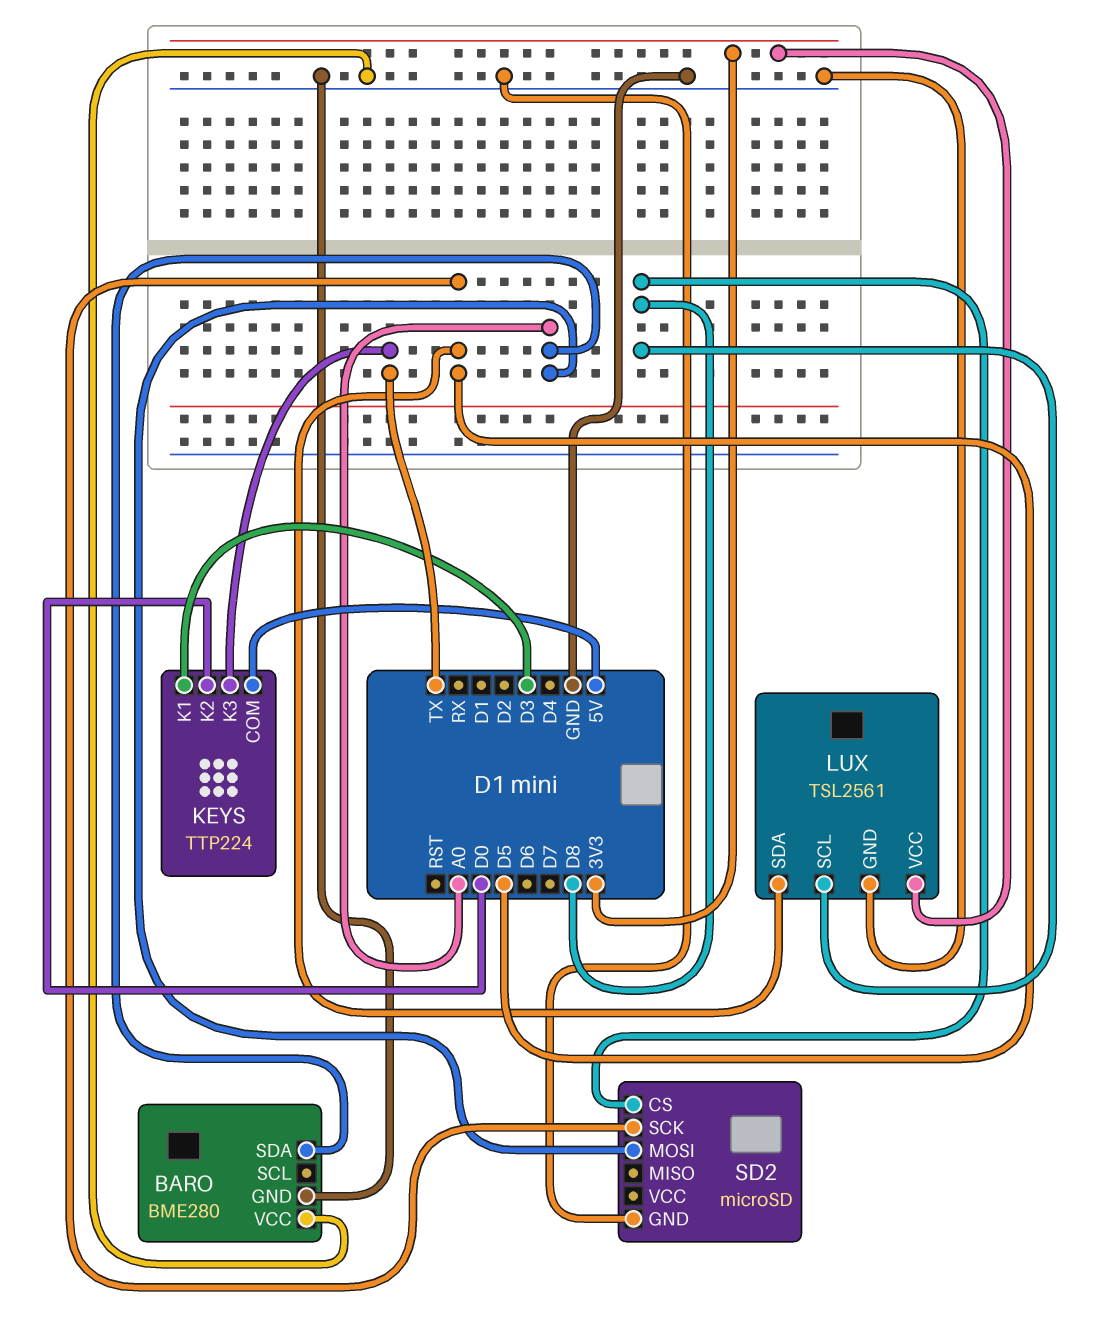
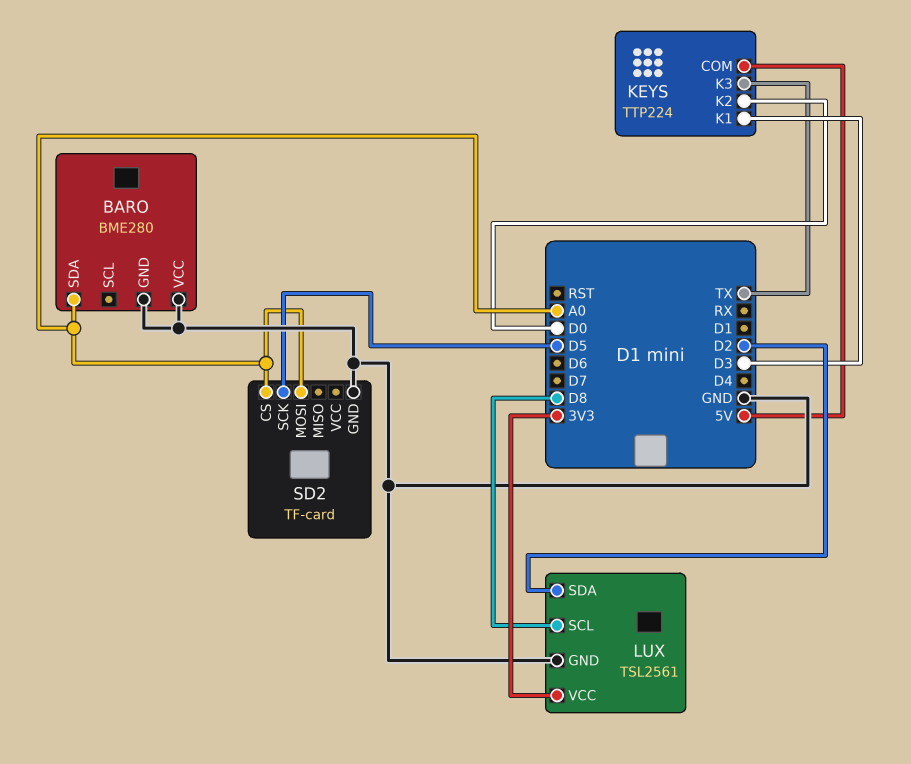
LUX pin SDA: D5 -> D2
SD2: microSD -> TF-card
SD2 pin CS: D8 -> A0

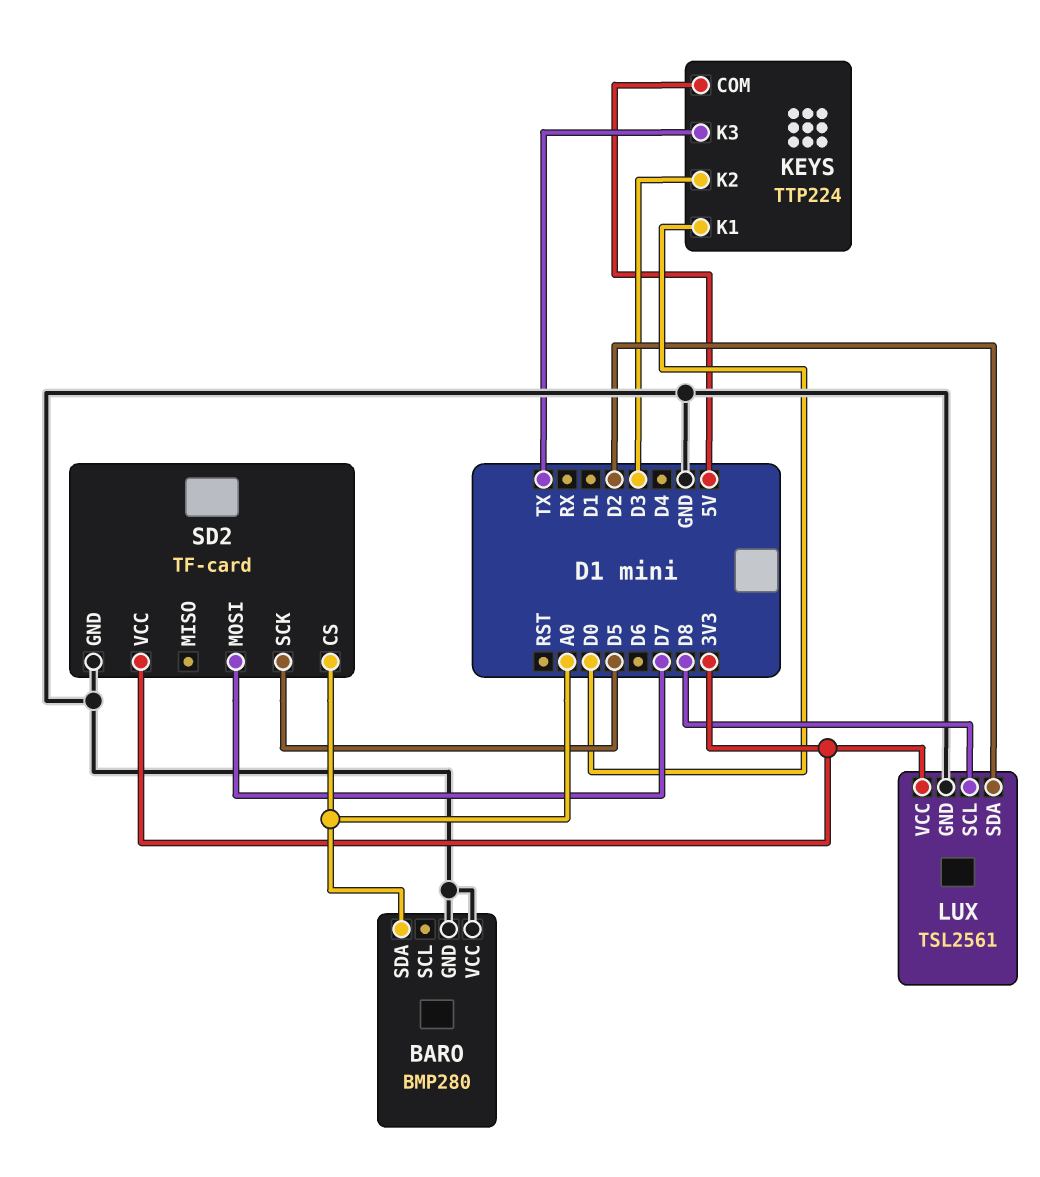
BARO: BME280 -> BMP280
KEYS pin K1: D3 -> D0
KEYS pin K2: D0 -> D3
SD2 pin MOSI: A0 -> D7
SD2 pin VCC: none -> 3V3

